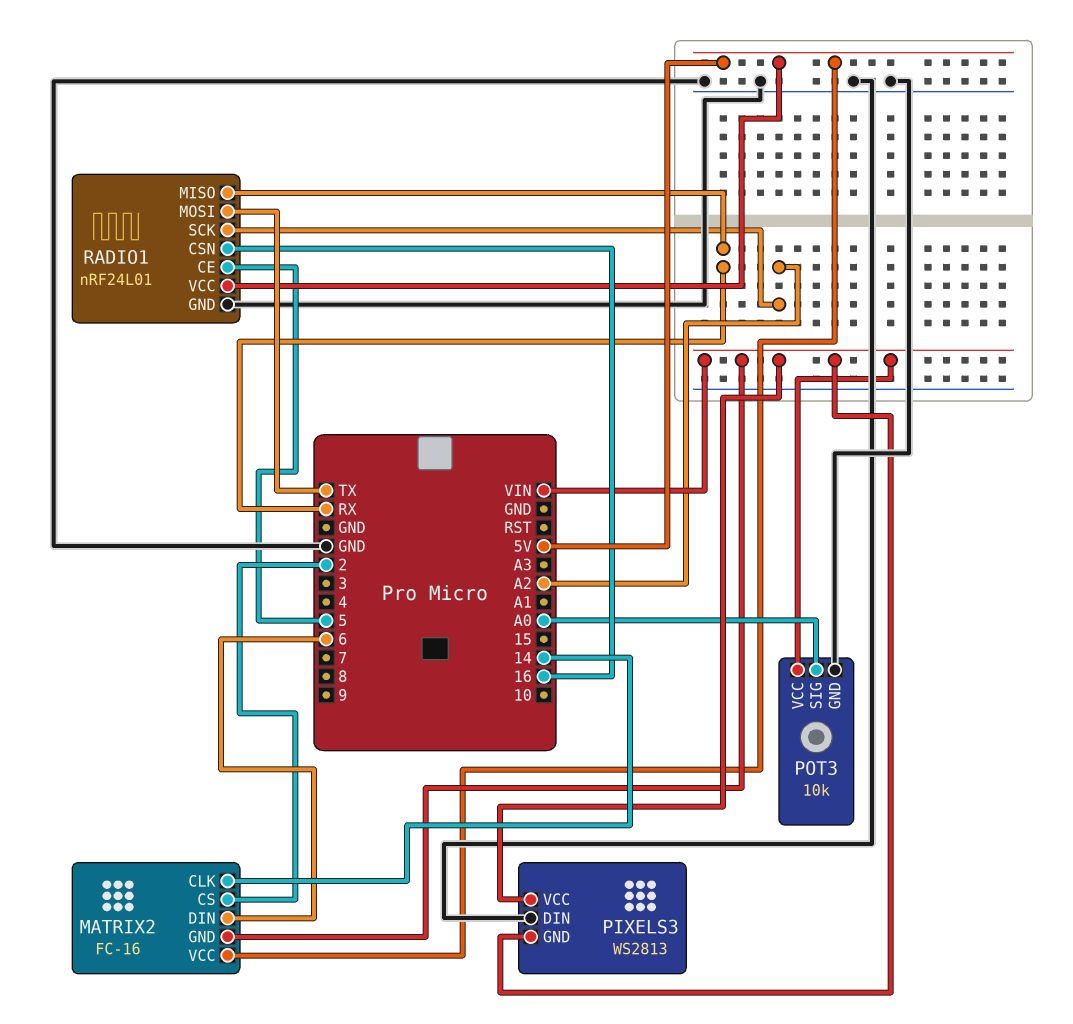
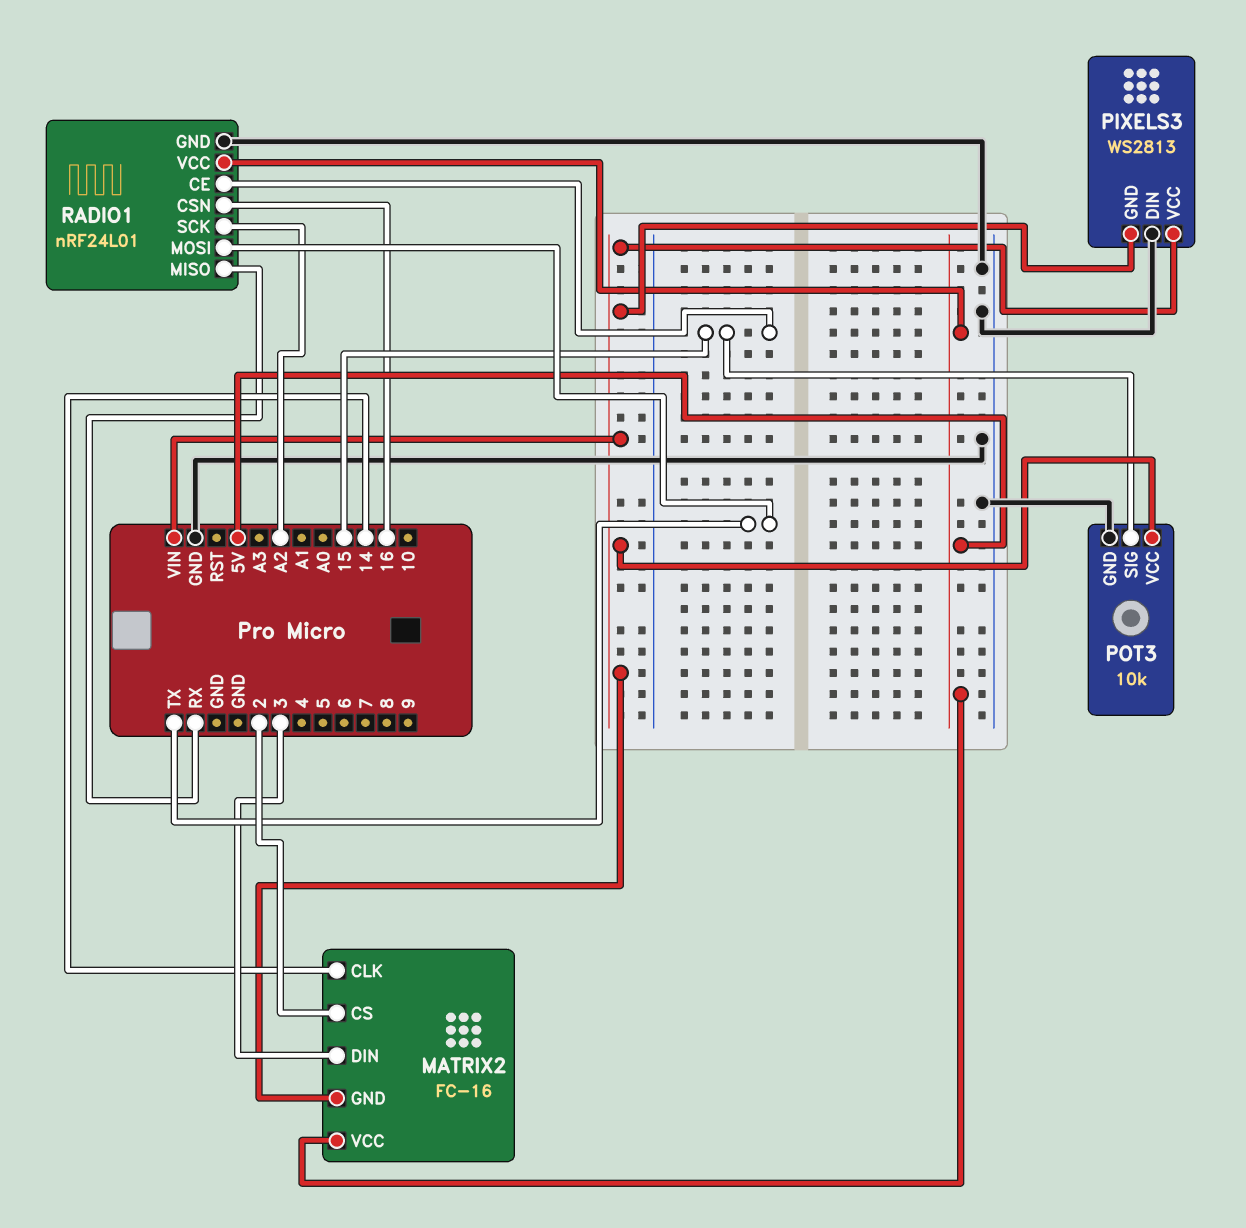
MATRIX2 pin DIN: 6 -> 3
POT3 pin SIG: A0 -> 15
RADIO1 pin CE: 5 -> 15

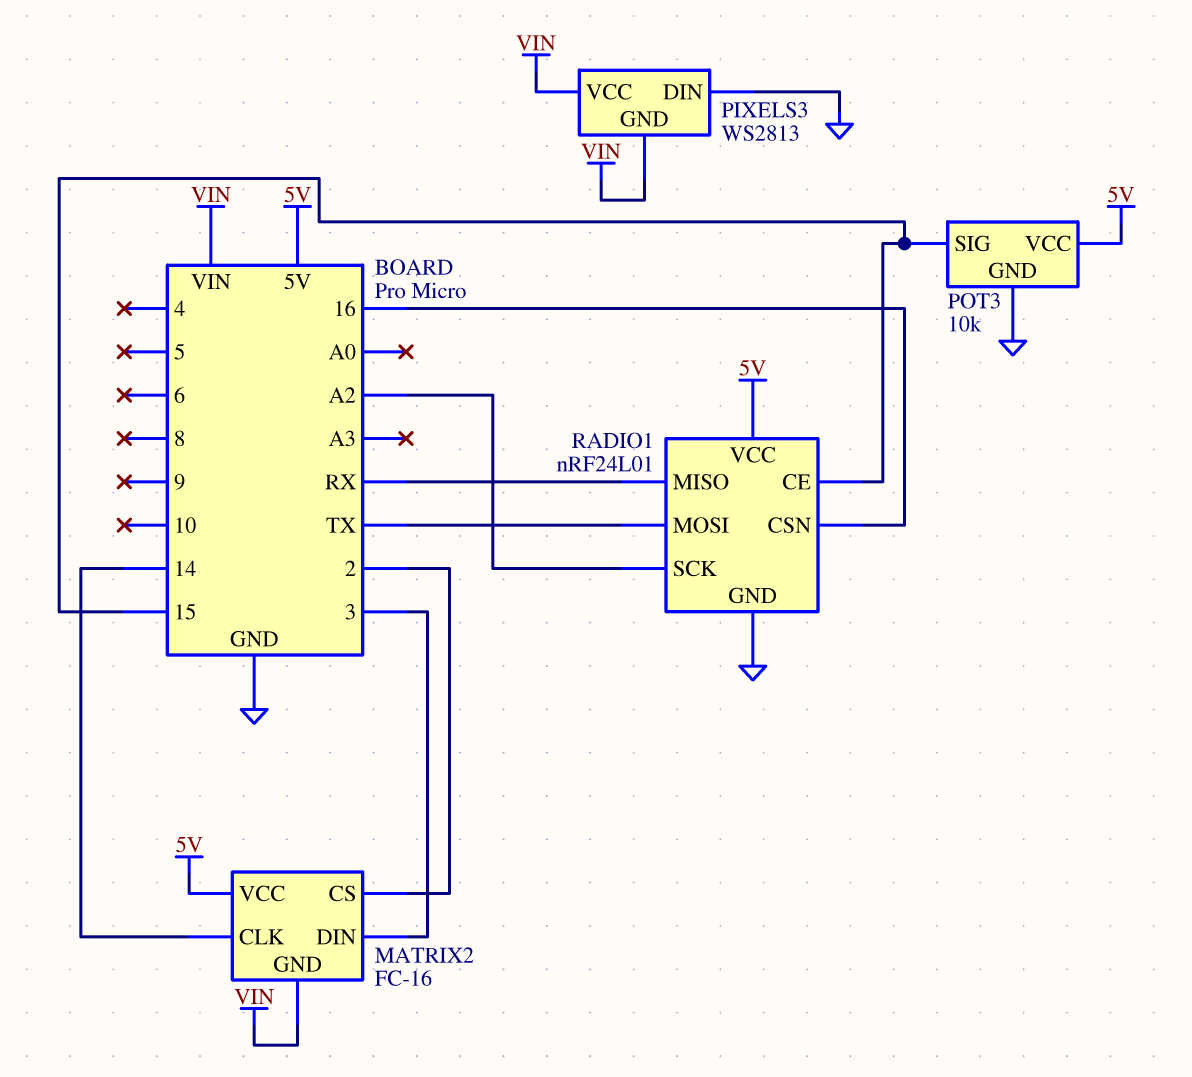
POT3 pin VCC: VIN -> 5V

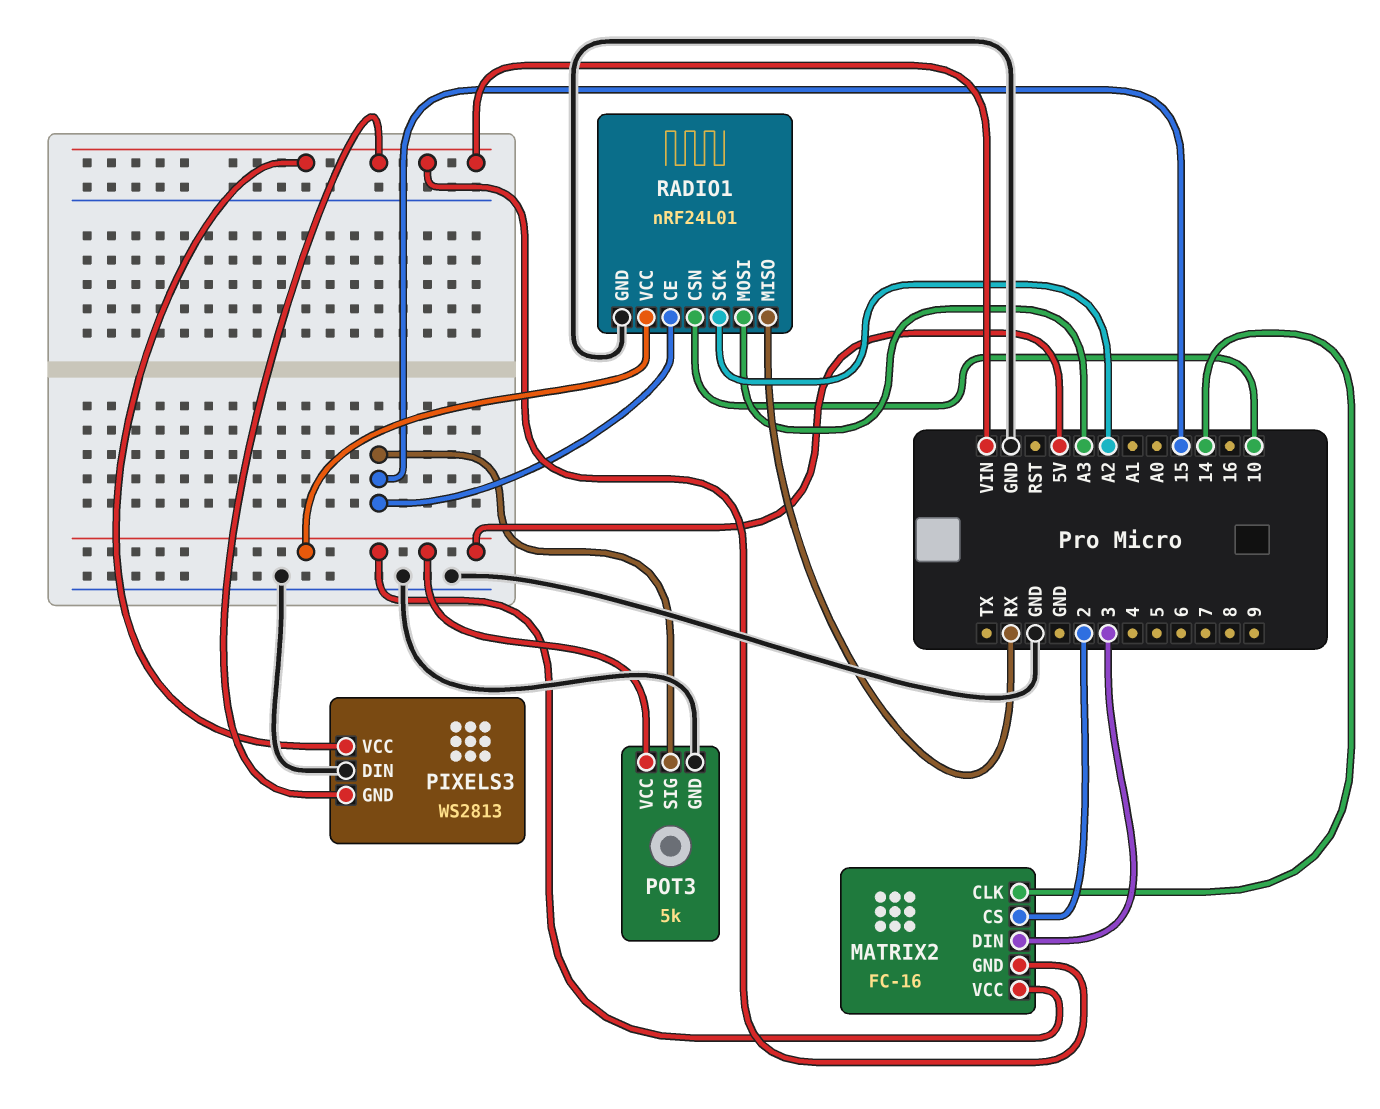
POT3: 10k -> 5k
RADIO1 pin CSN: 16 -> 10
RADIO1 pin MOSI: TX -> A3

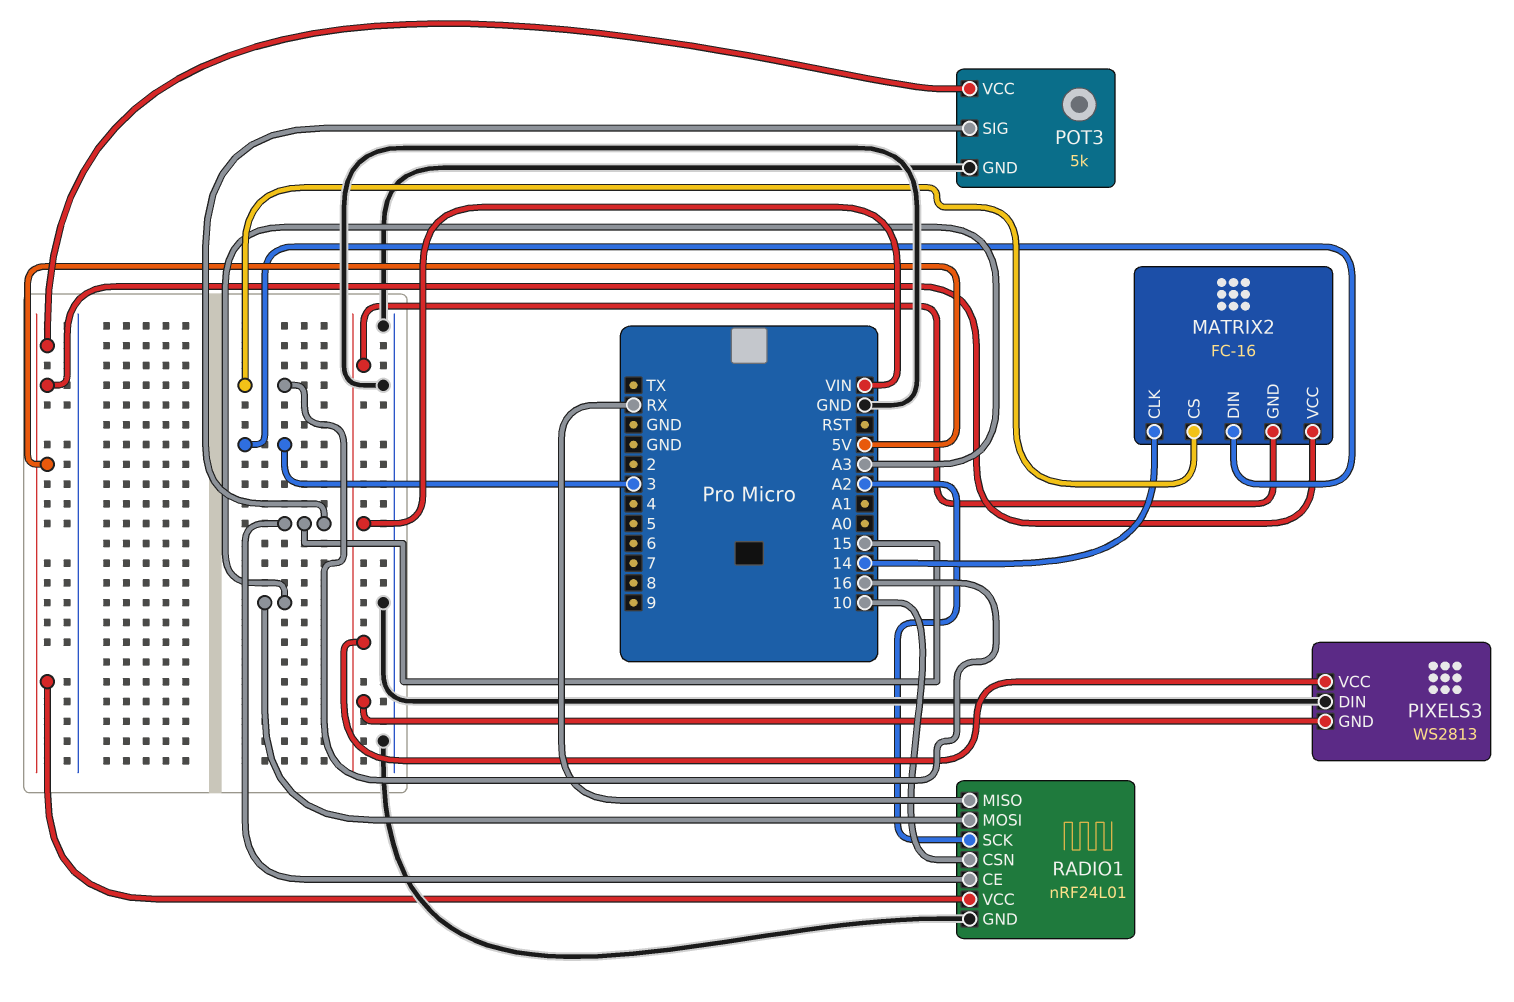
MATRIX2 pin CS: 2 -> 16

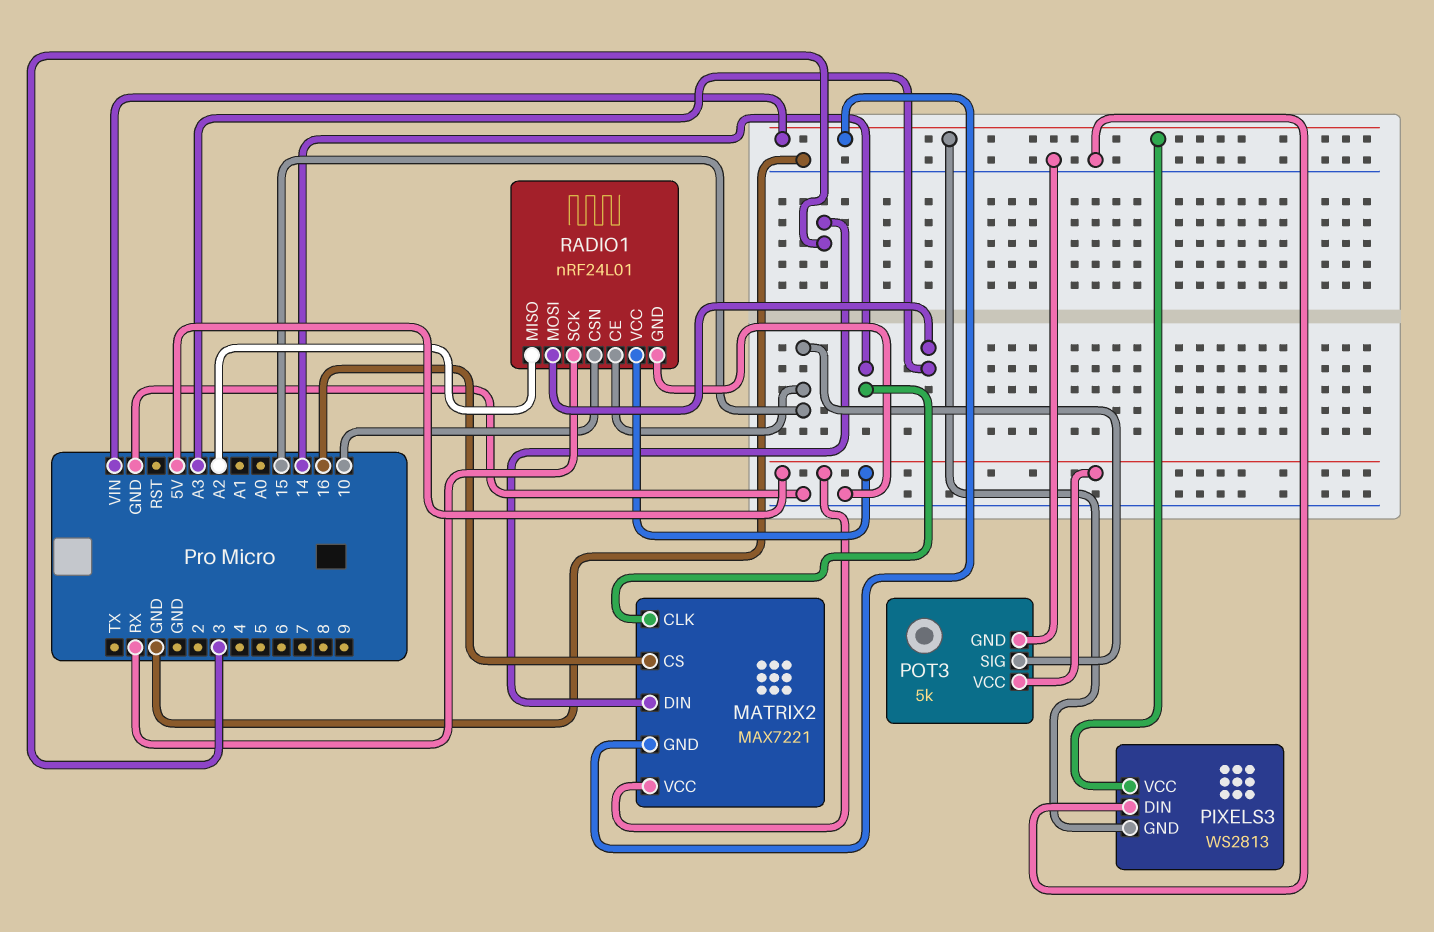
MATRIX2: FC-16 -> MAX7221
RADIO1 pin MISO: RX -> A2
RADIO1 pin SCK: A2 -> RX

